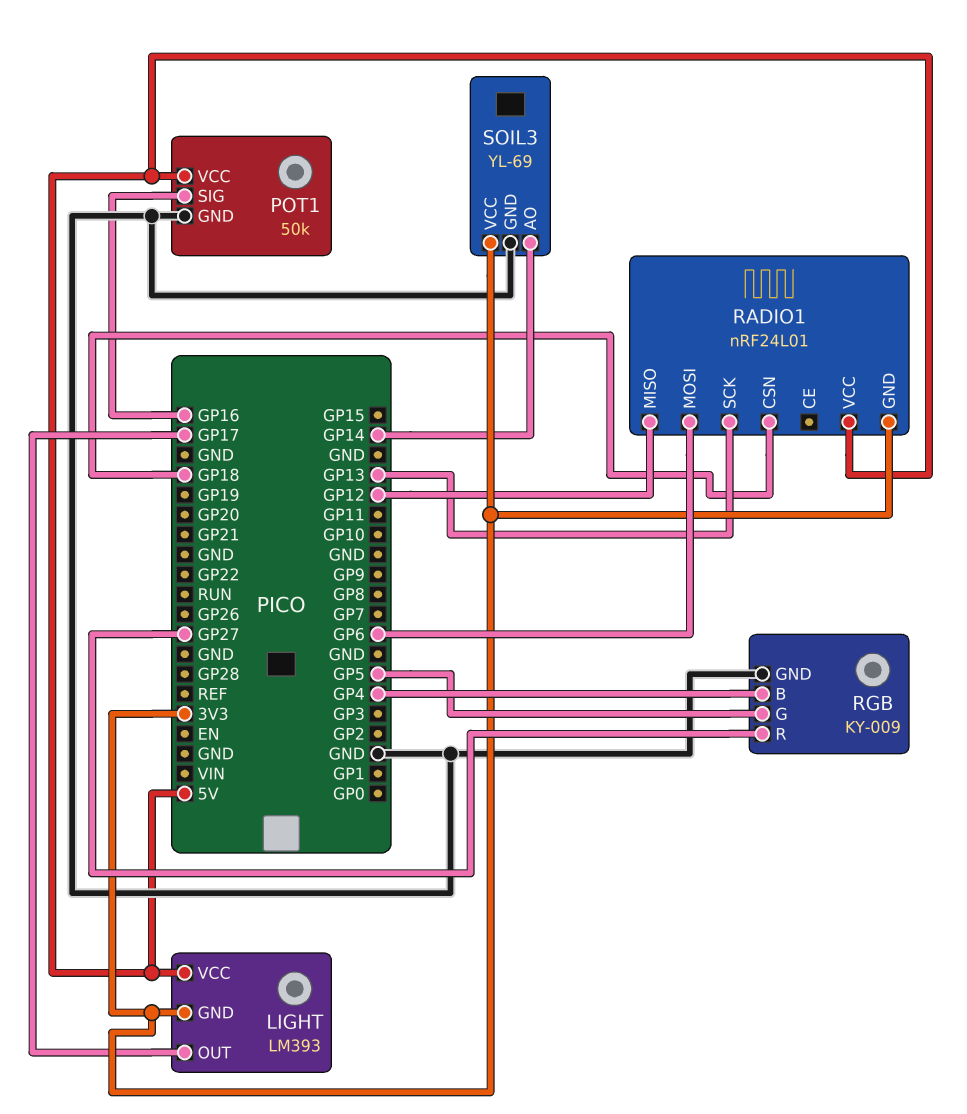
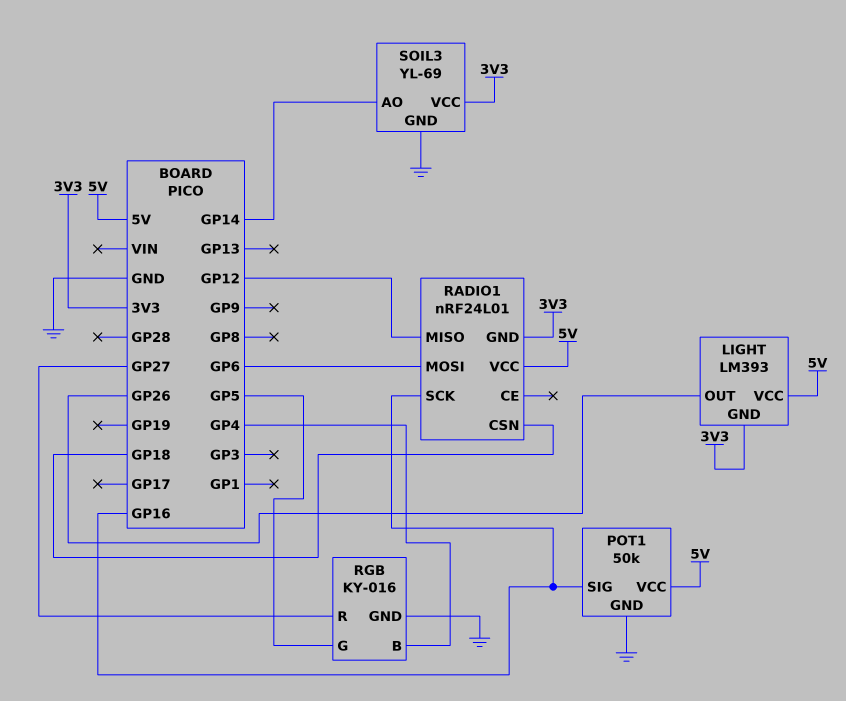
LIGHT pin OUT: GP17 -> GP26
RADIO1 pin SCK: GP13 -> GP16
RGB: KY-009 -> KY-016

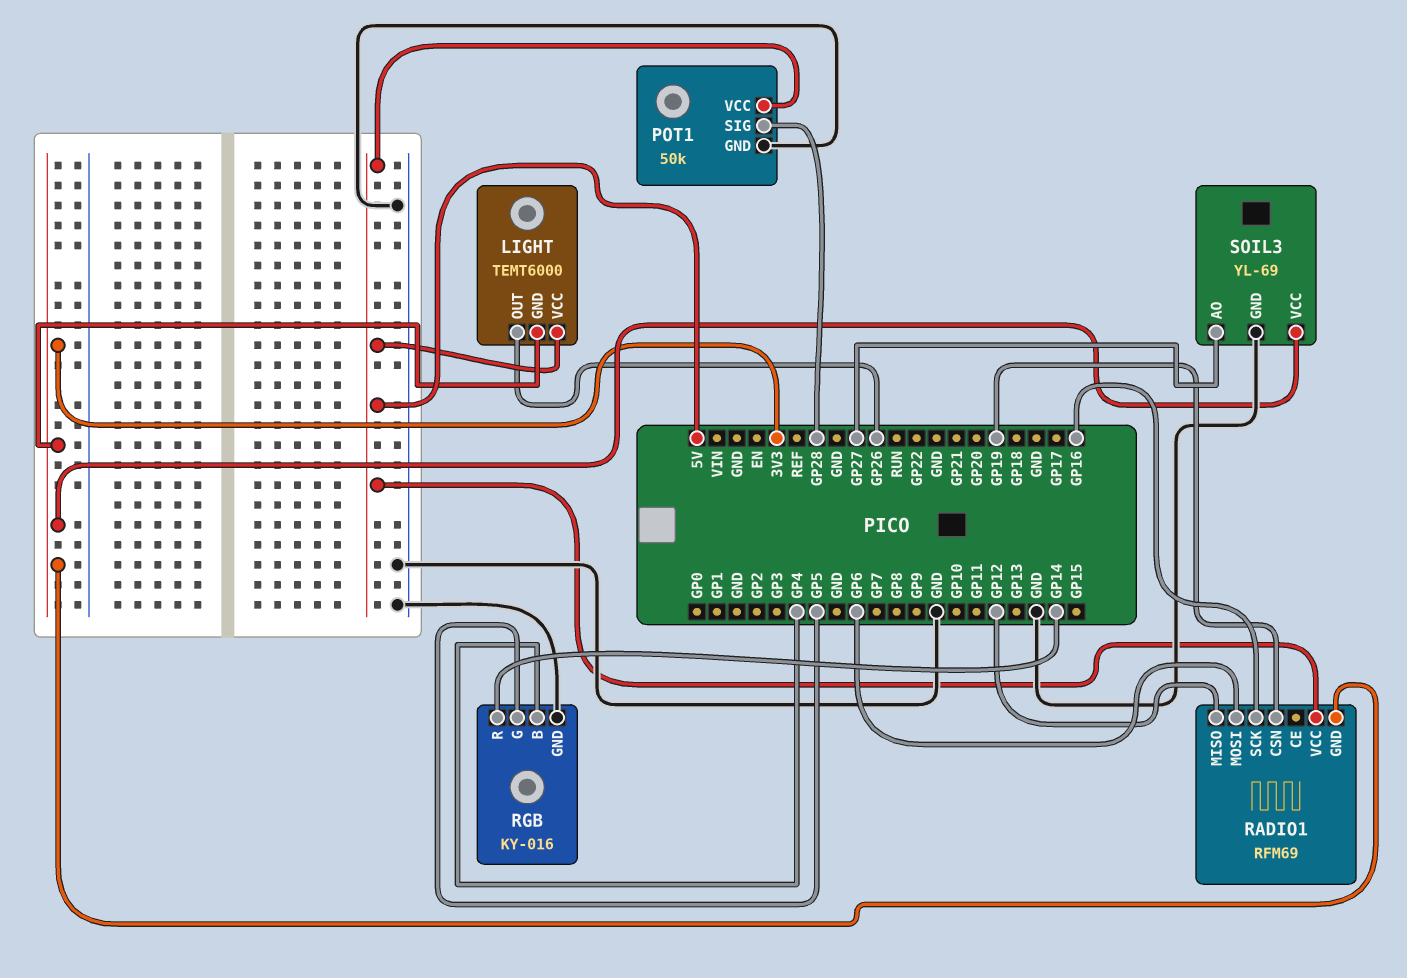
LIGHT: LM393 -> TEMT6000
POT1 pin SIG: GP16 -> GP28
RADIO1: nRF24L01 -> RFM69
RADIO1 pin CSN: GP18 -> GP19
RGB pin R: GP27 -> GP14
SOIL3 pin AO: GP14 -> GP27

